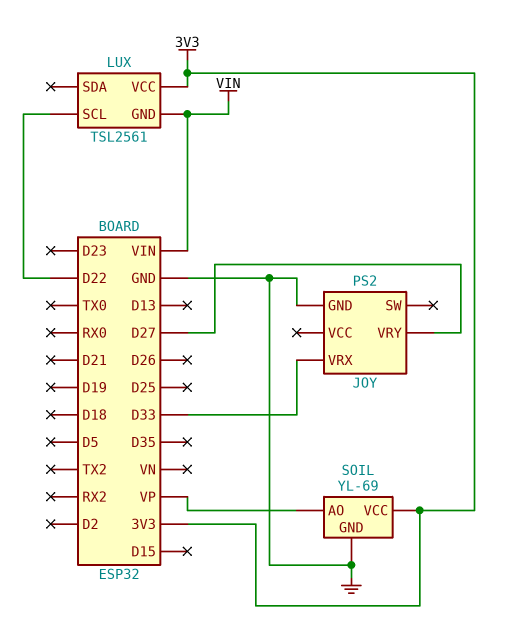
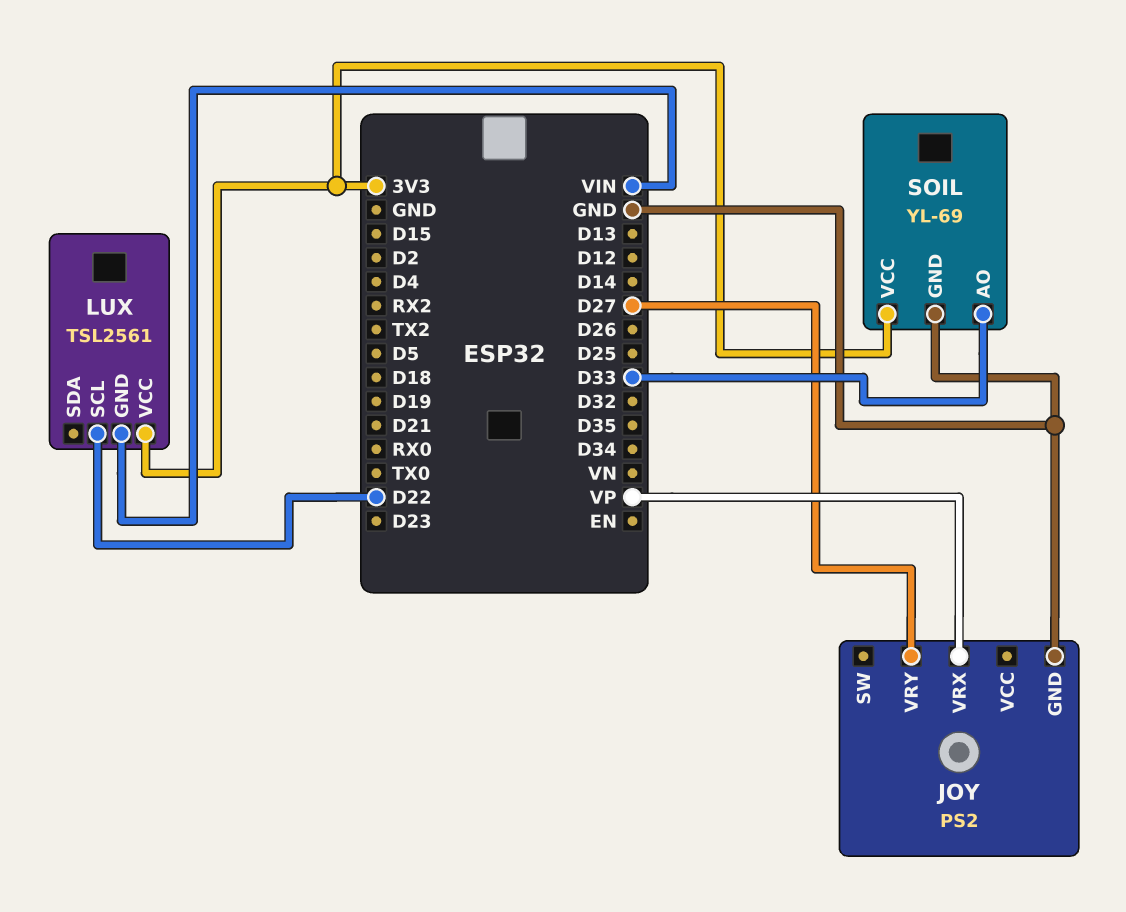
JOY pin VRX: D33 -> VP
SOIL pin AO: VP -> D33

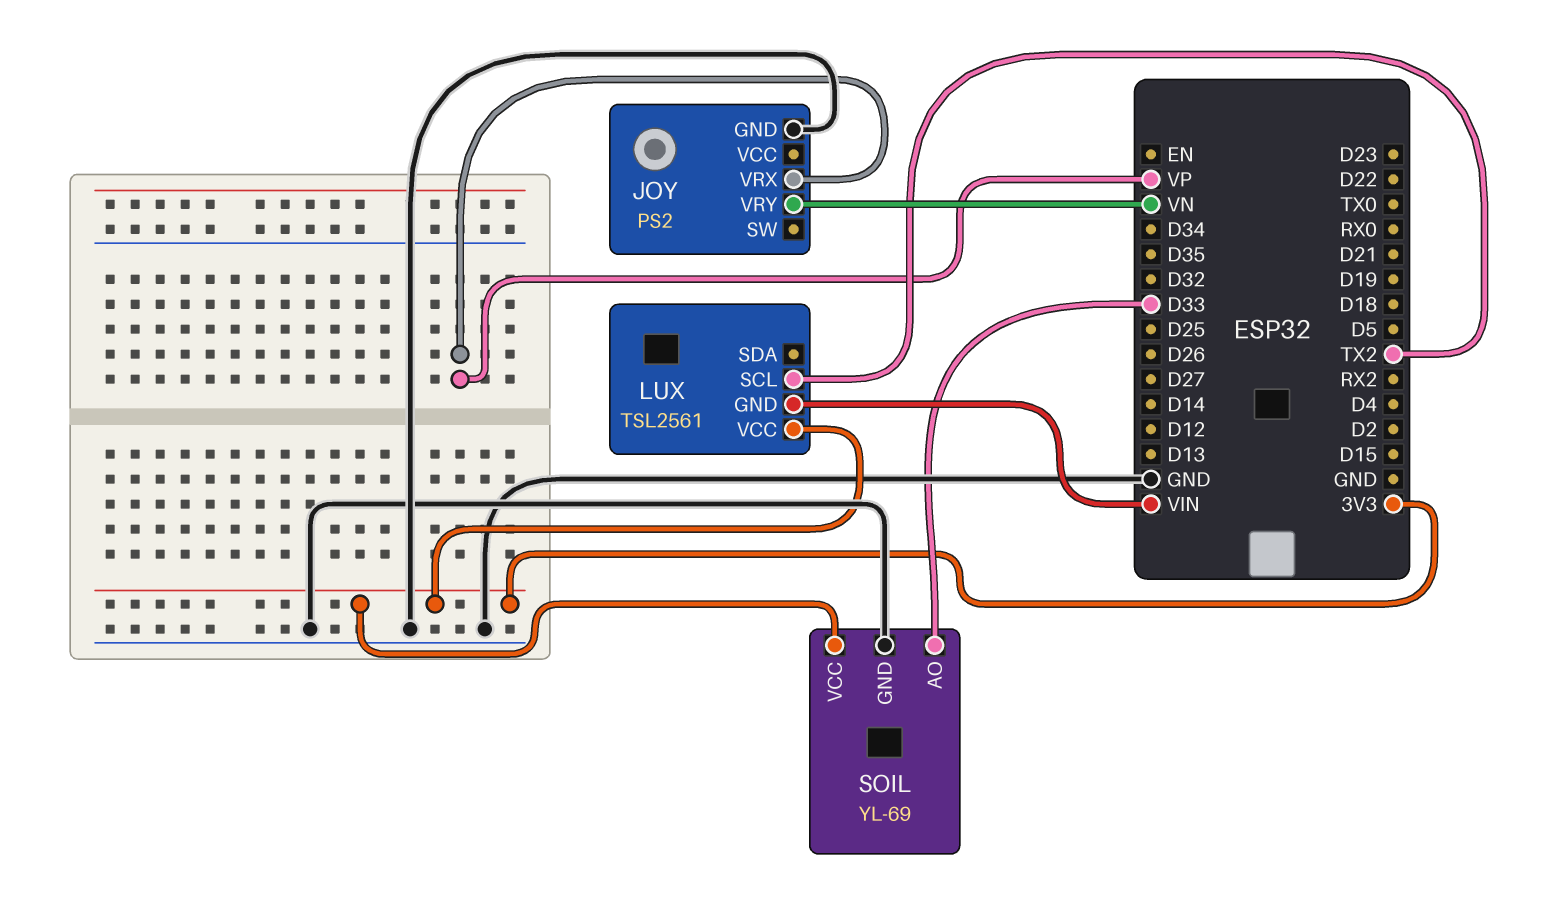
JOY pin VRY: D27 -> VN
LUX pin SCL: D22 -> TX2

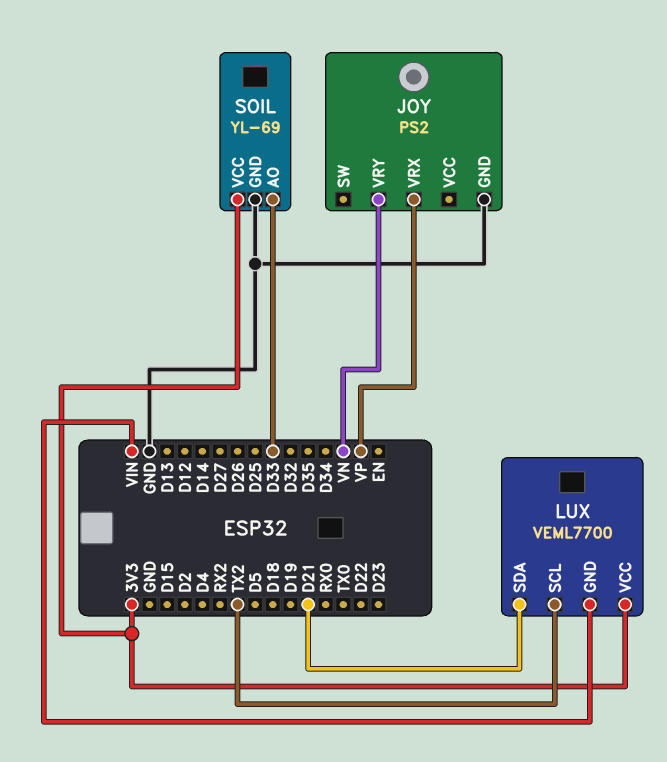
LUX: TSL2561 -> VEML7700
LUX pin SDA: none -> D21

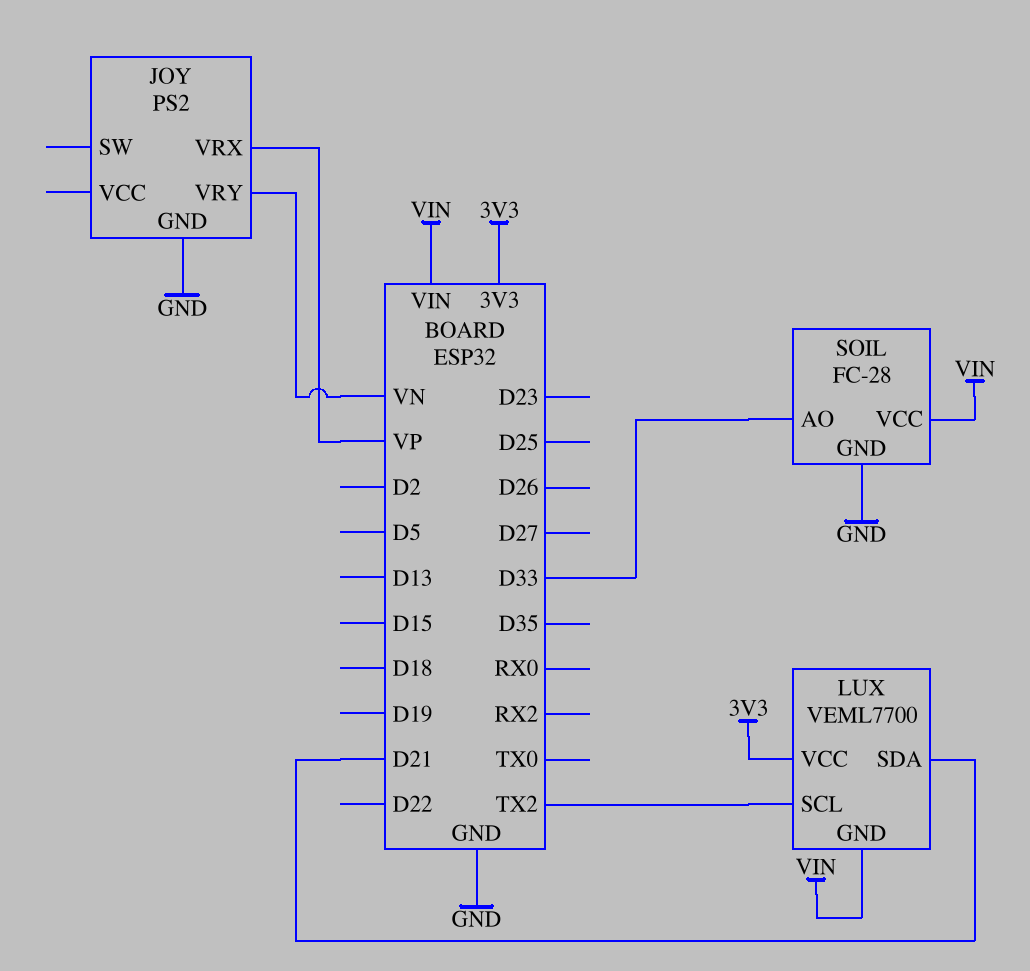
SOIL: YL-69 -> FC-28
SOIL pin VCC: 3V3 -> VIN

